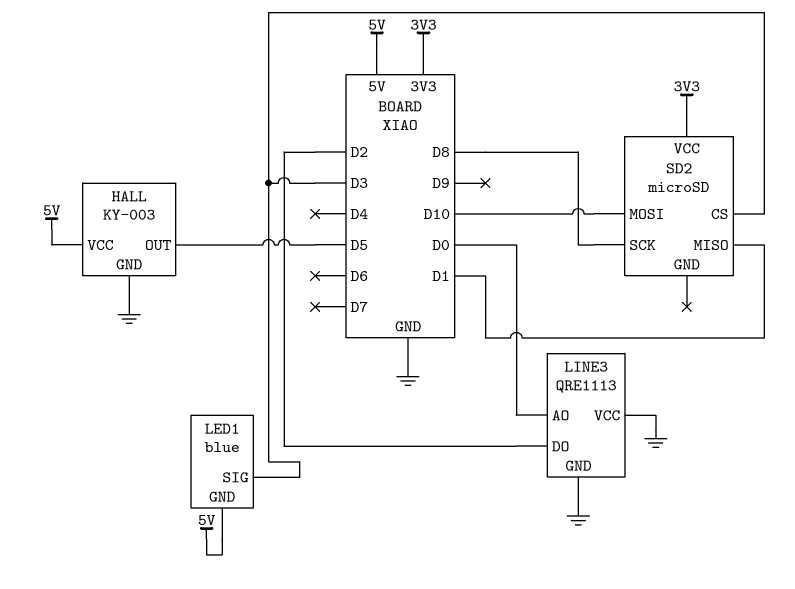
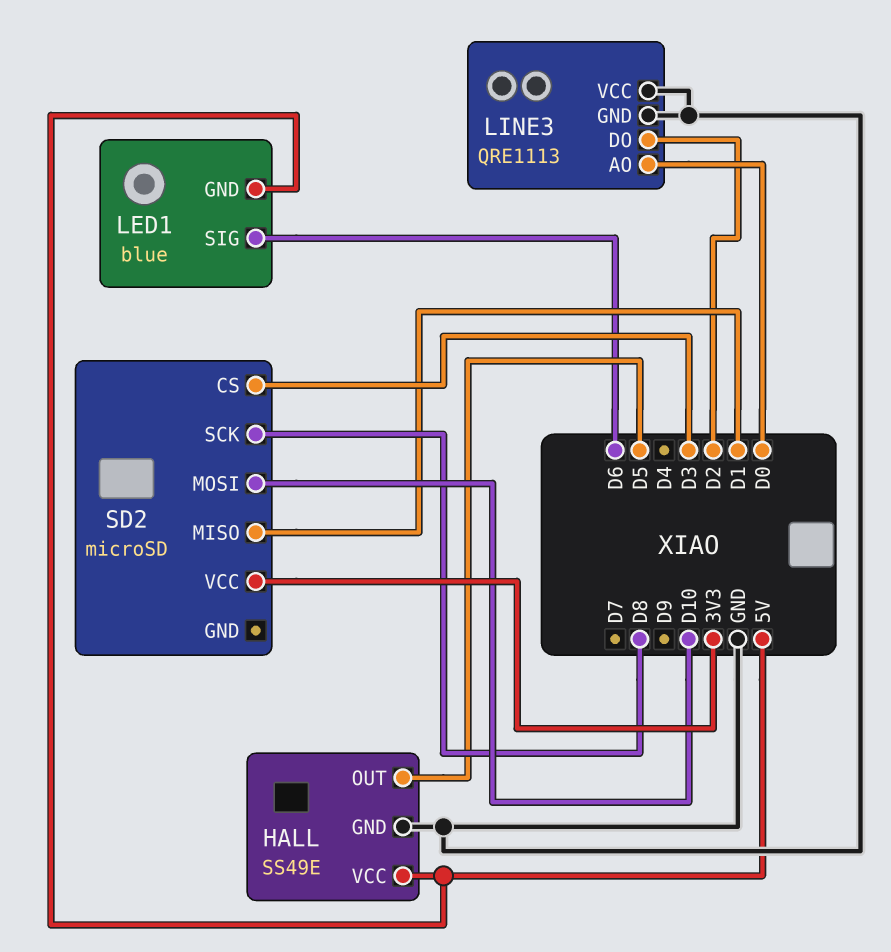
HALL: KY-003 -> SS49E
LED1 pin SIG: D3 -> D6

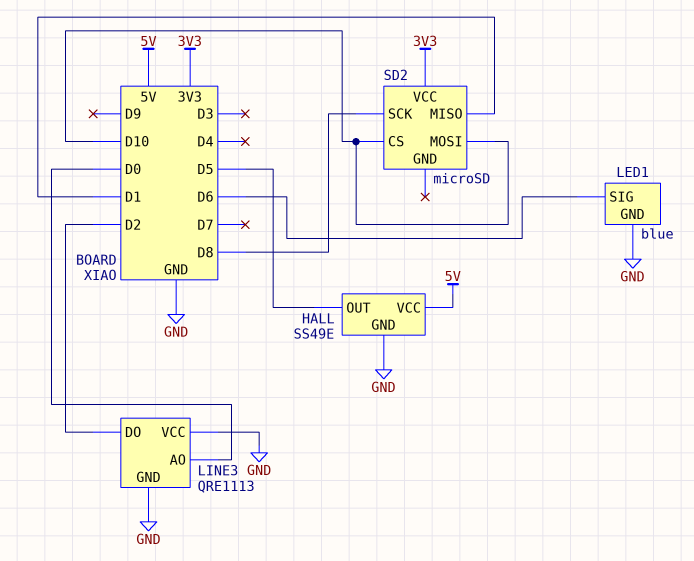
LED1 pin GND: 5V -> GND
SD2 pin CS: D3 -> D10

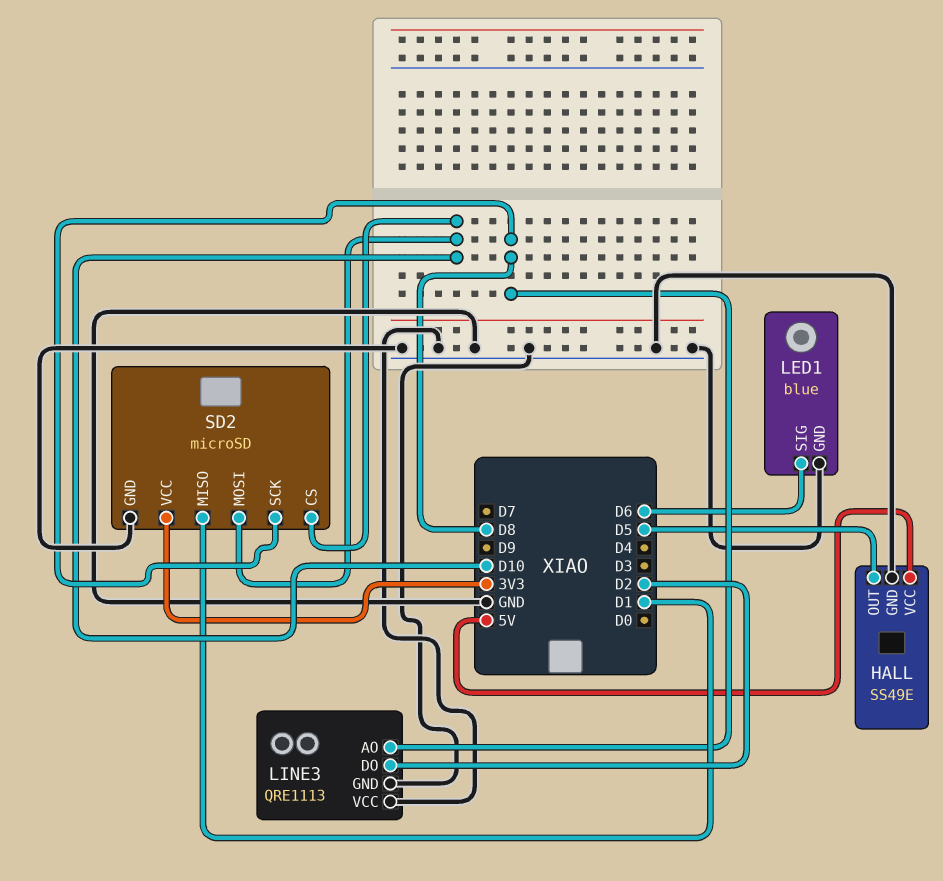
LINE3 pin AO: D0 -> D8
SD2 pin GND: none -> GND

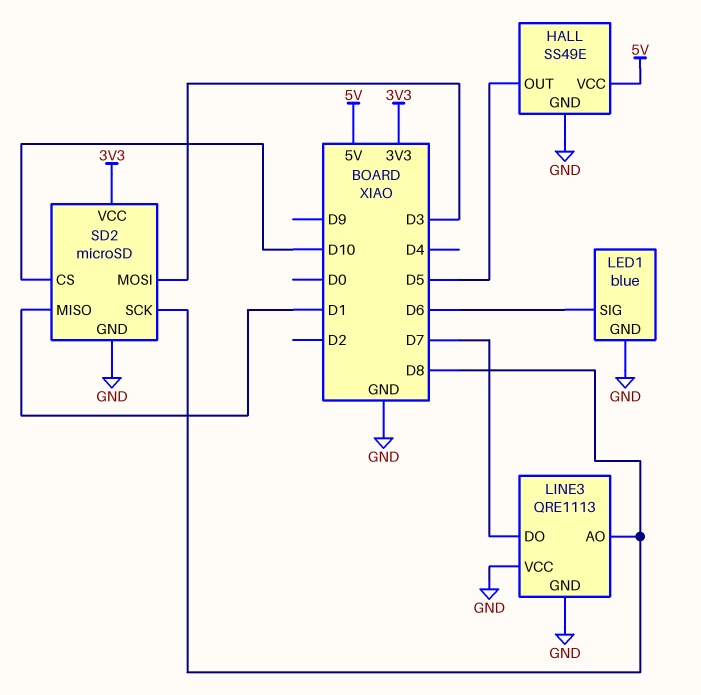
LINE3 pin DO: D2 -> D7
SD2 pin MOSI: D10 -> D3

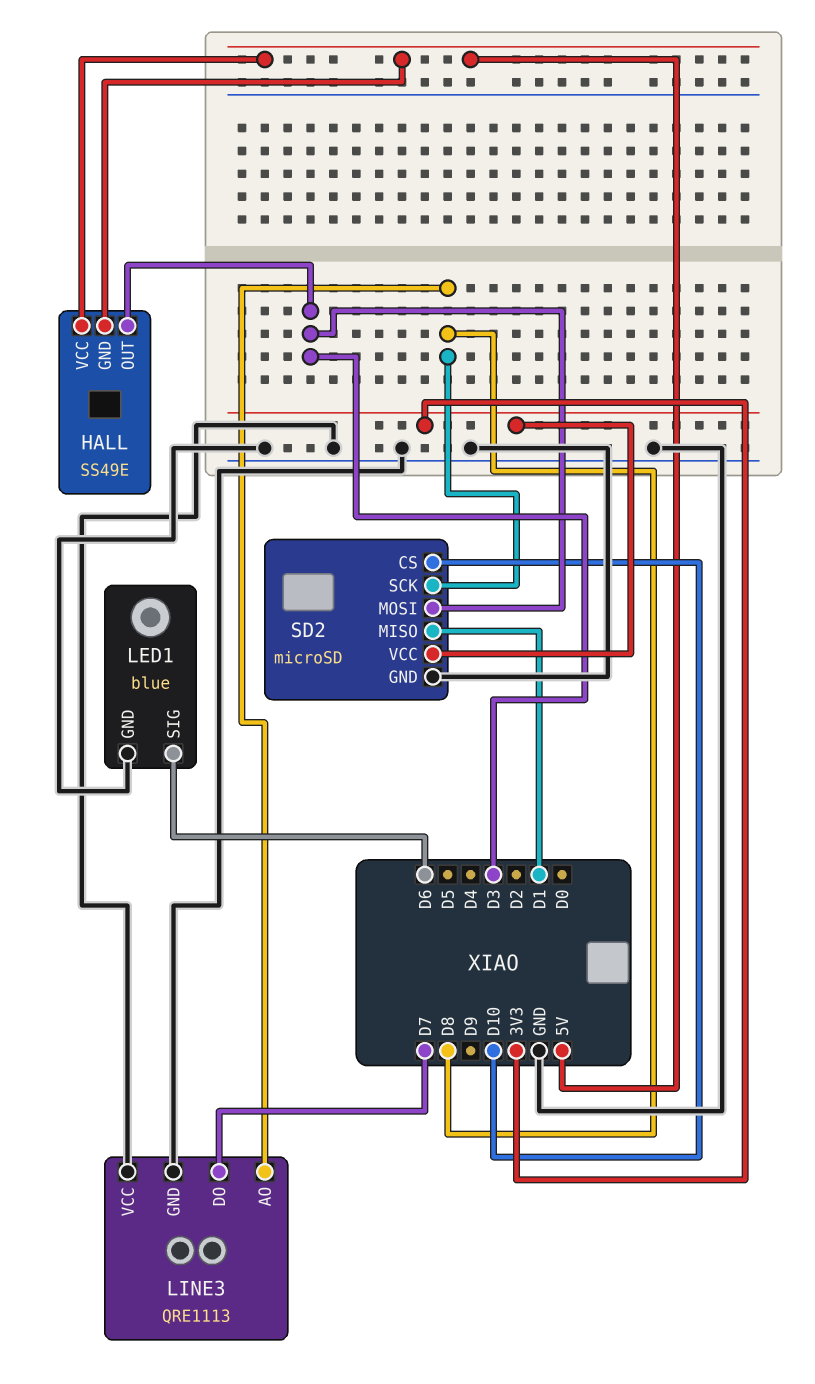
HALL pin GND: GND -> 5V
HALL pin OUT: D5 -> D3

